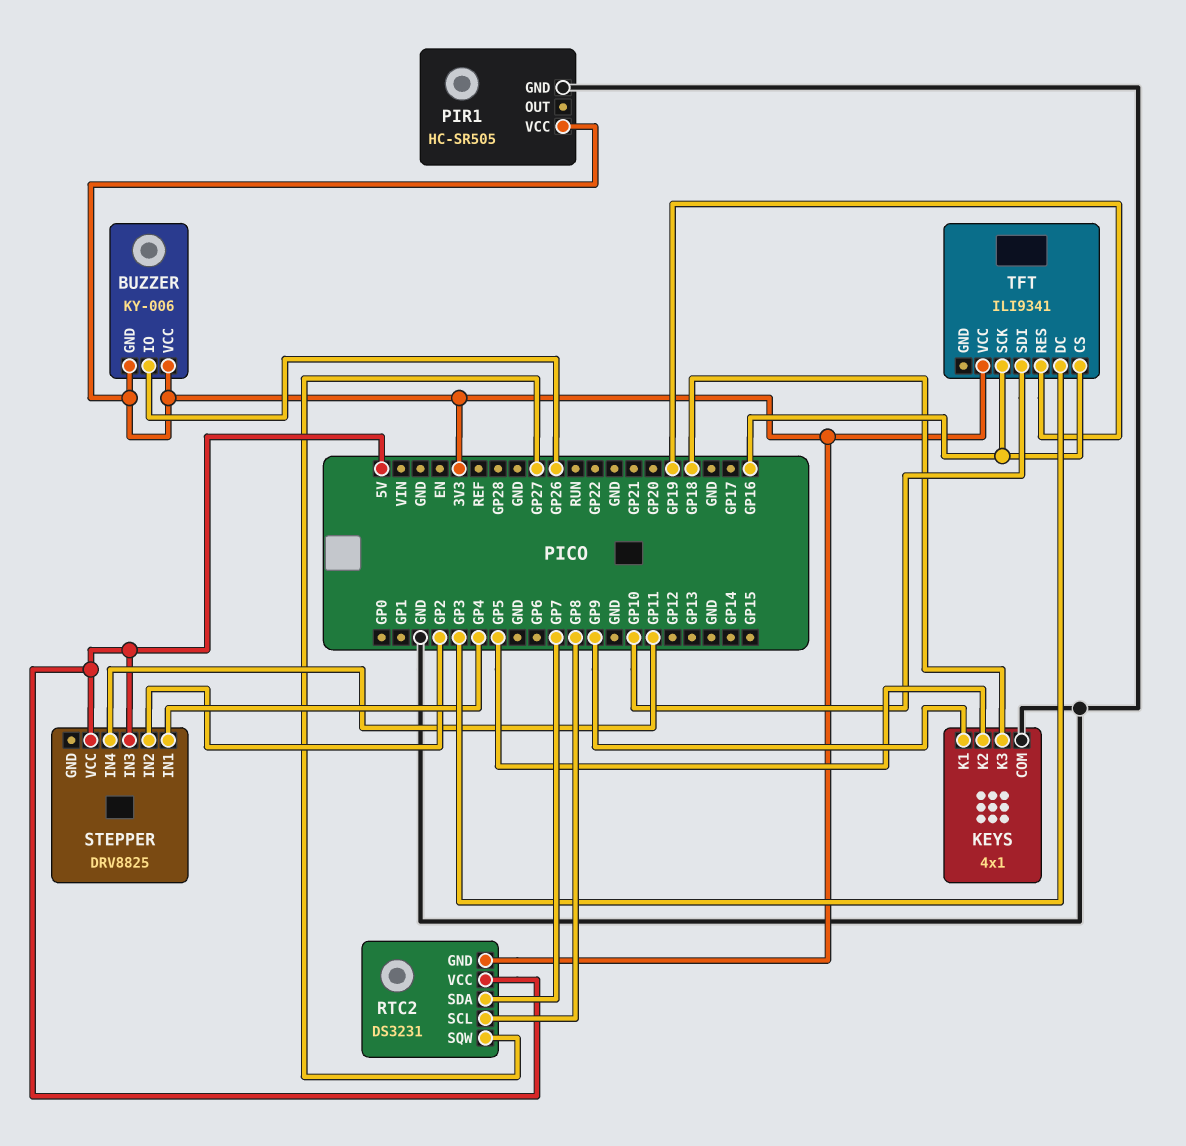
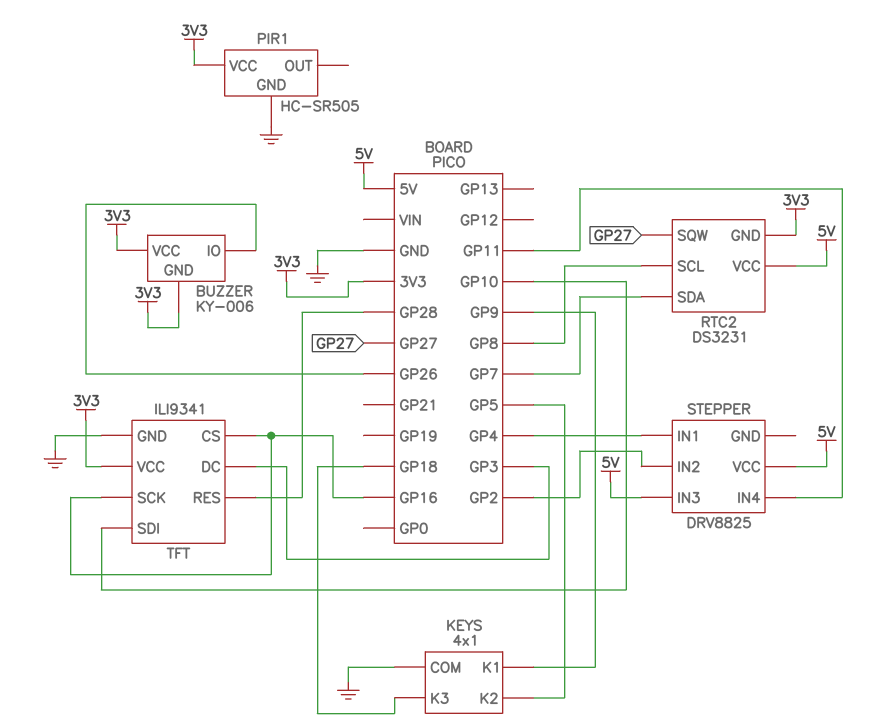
TFT pin GND: none -> GND
TFT pin RES: GP19 -> GP28

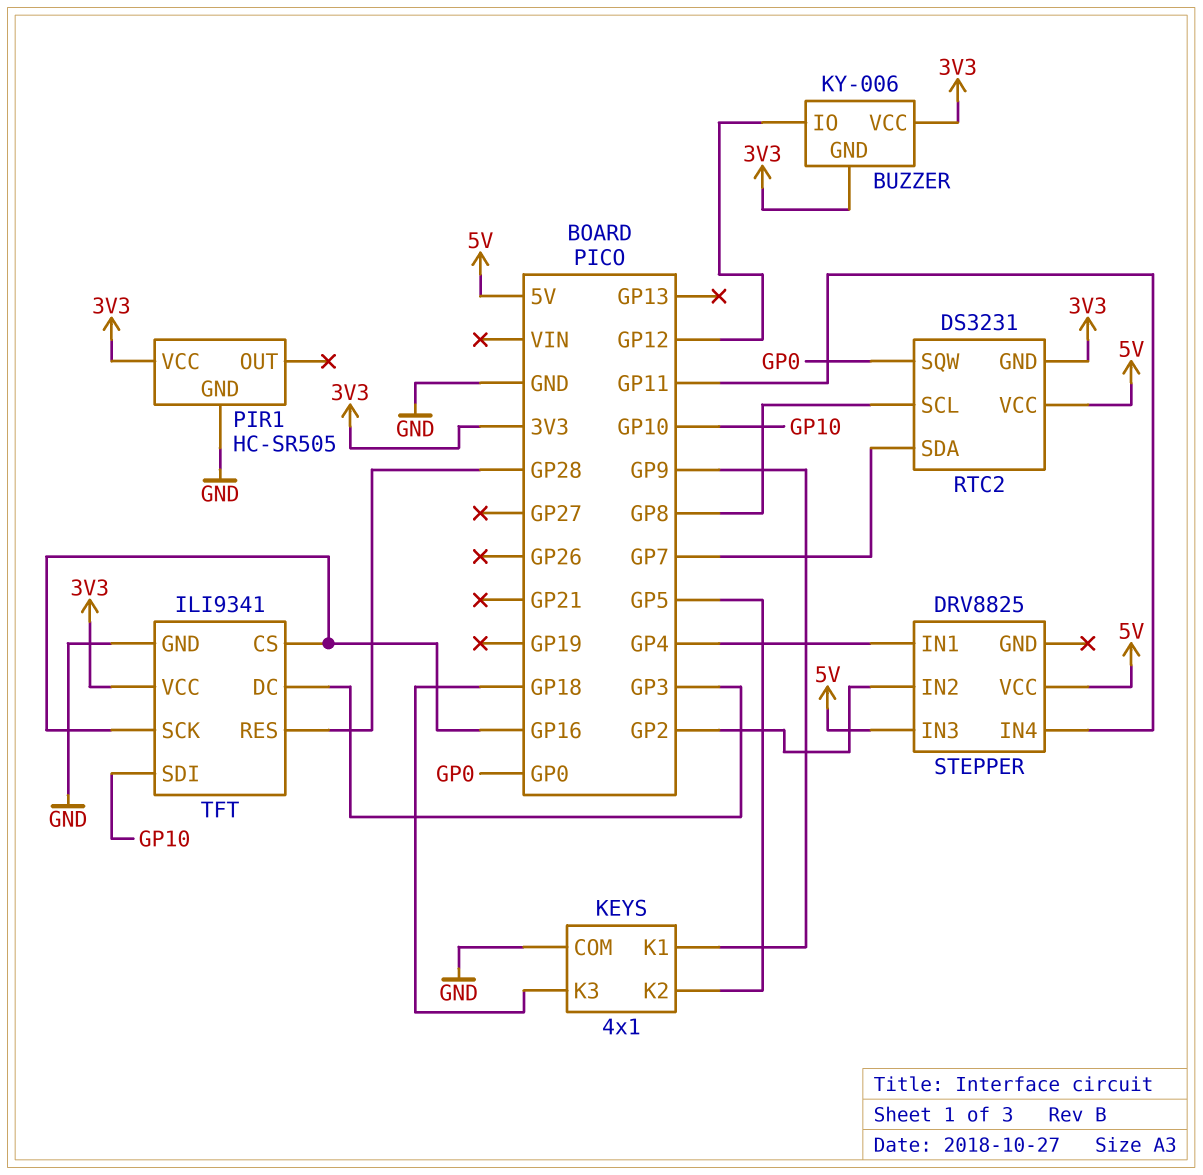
BUZZER pin IO: GP26 -> GP12
RTC2 pin SQW: GP27 -> GP0

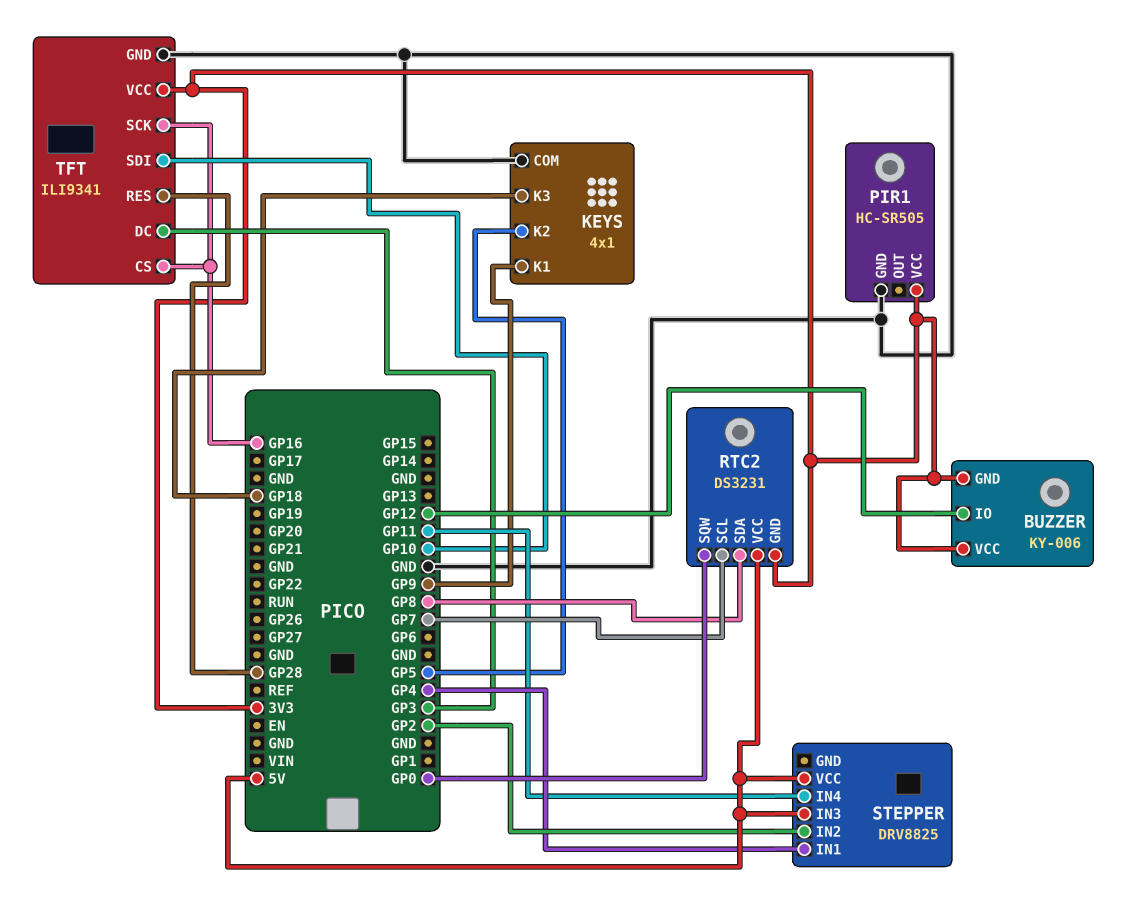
RTC2 pin SCL: GP8 -> GP7
RTC2 pin SDA: GP7 -> GP8

